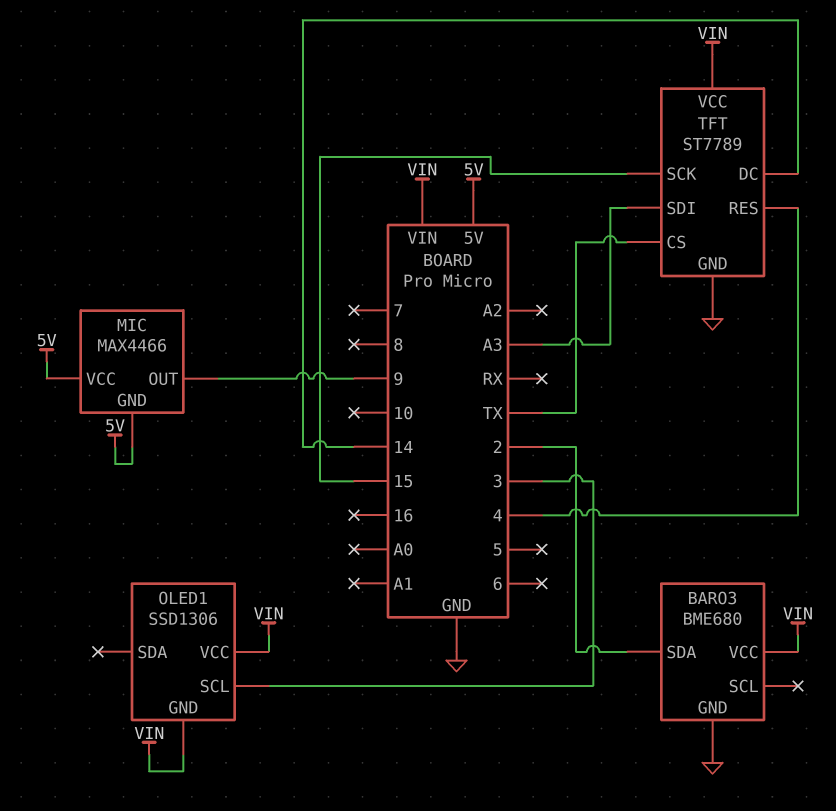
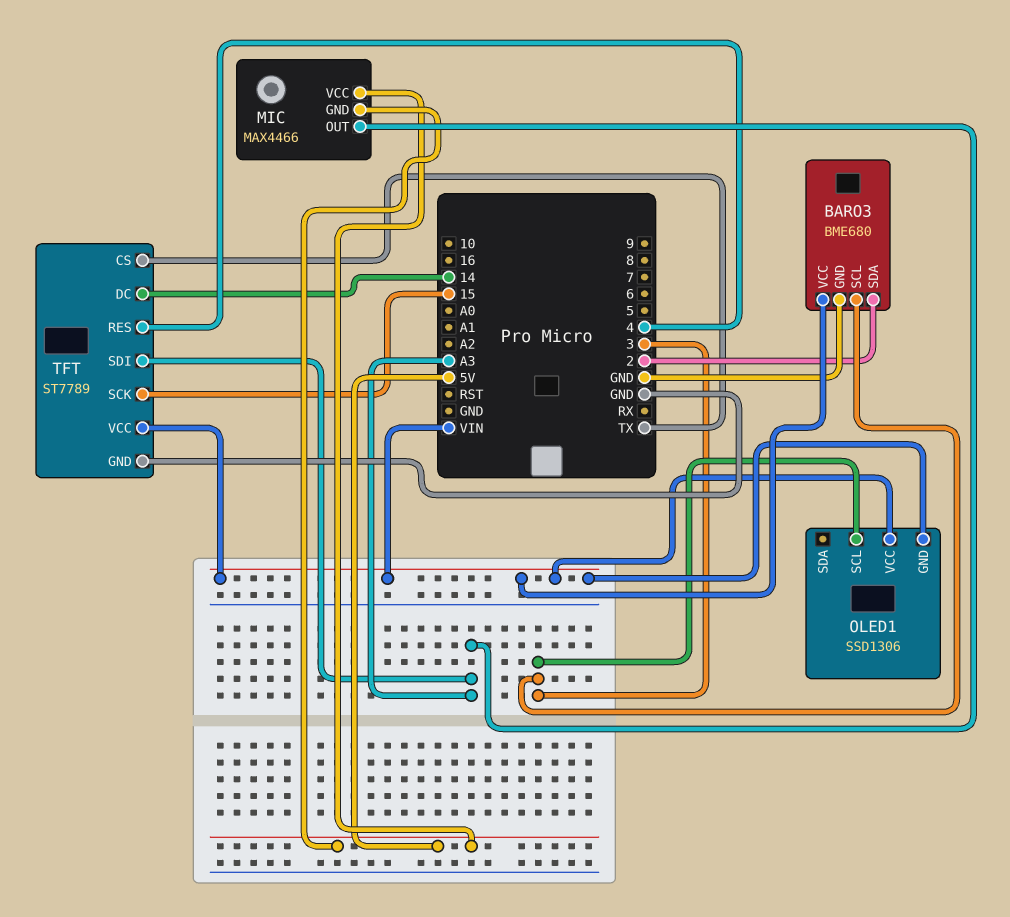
BARO3 pin SCL: none -> 3
MIC pin OUT: 9 -> A3

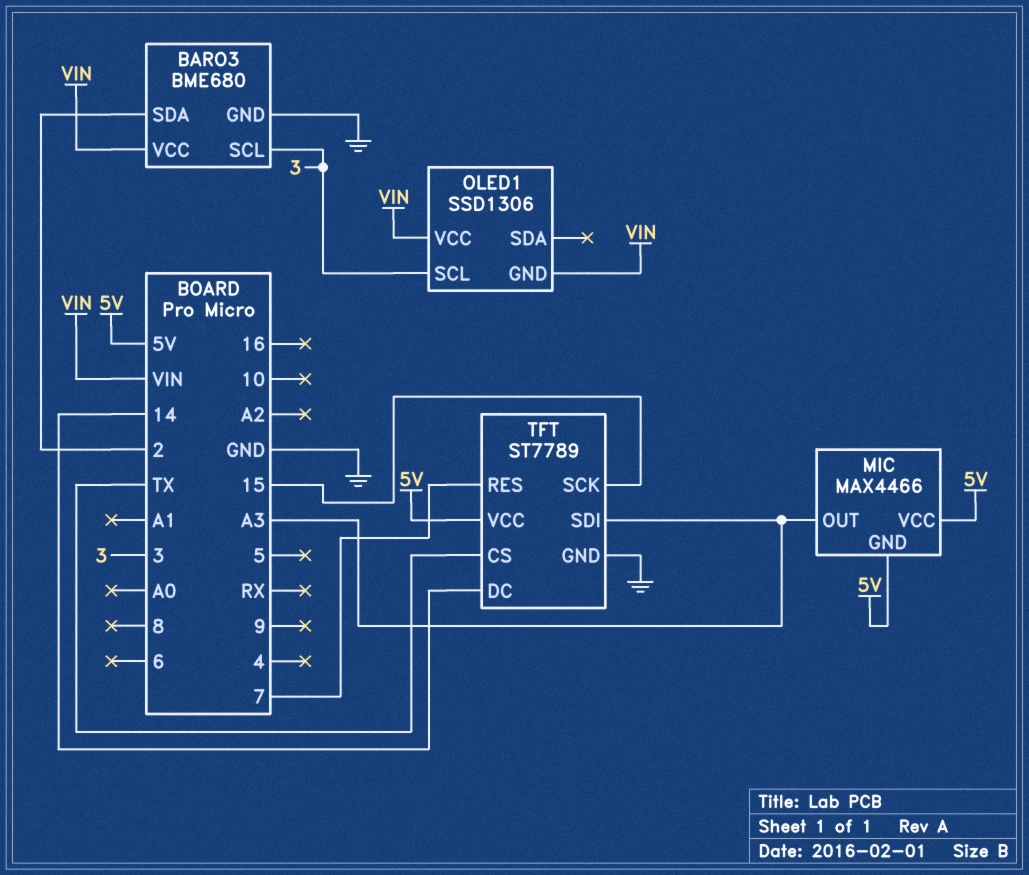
TFT pin RES: 4 -> 7
TFT pin VCC: VIN -> 5V

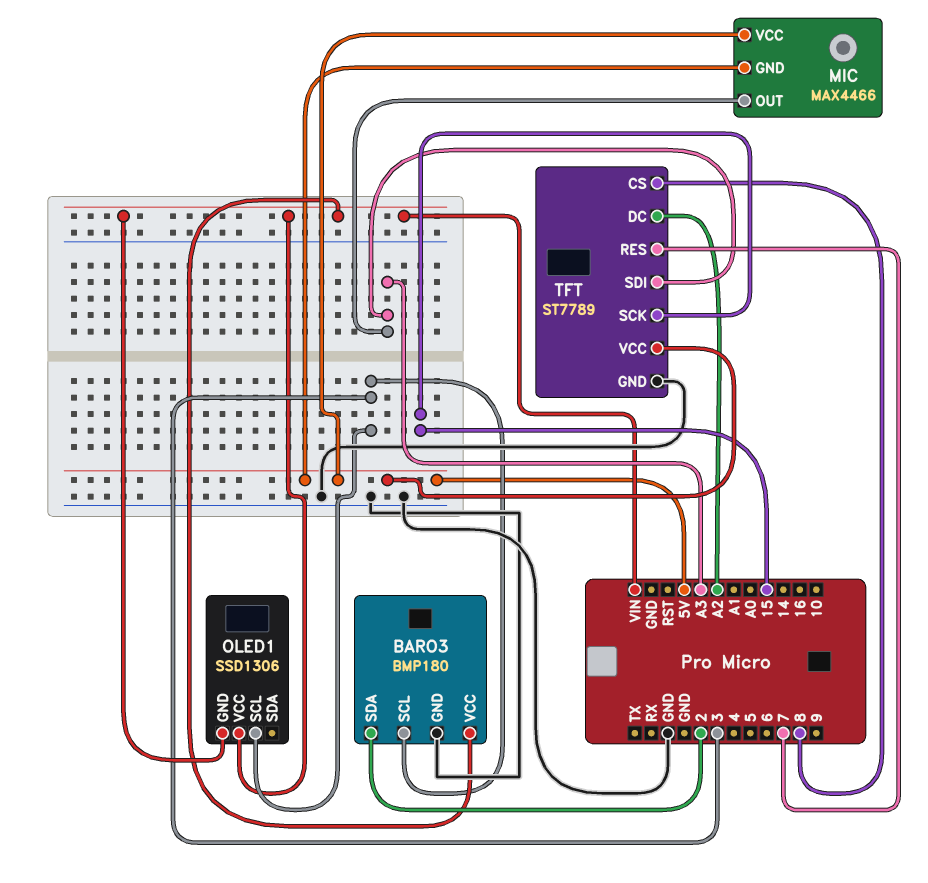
BARO3: BME680 -> BMP180
TFT pin CS: TX -> 8
TFT pin DC: 14 -> A2

